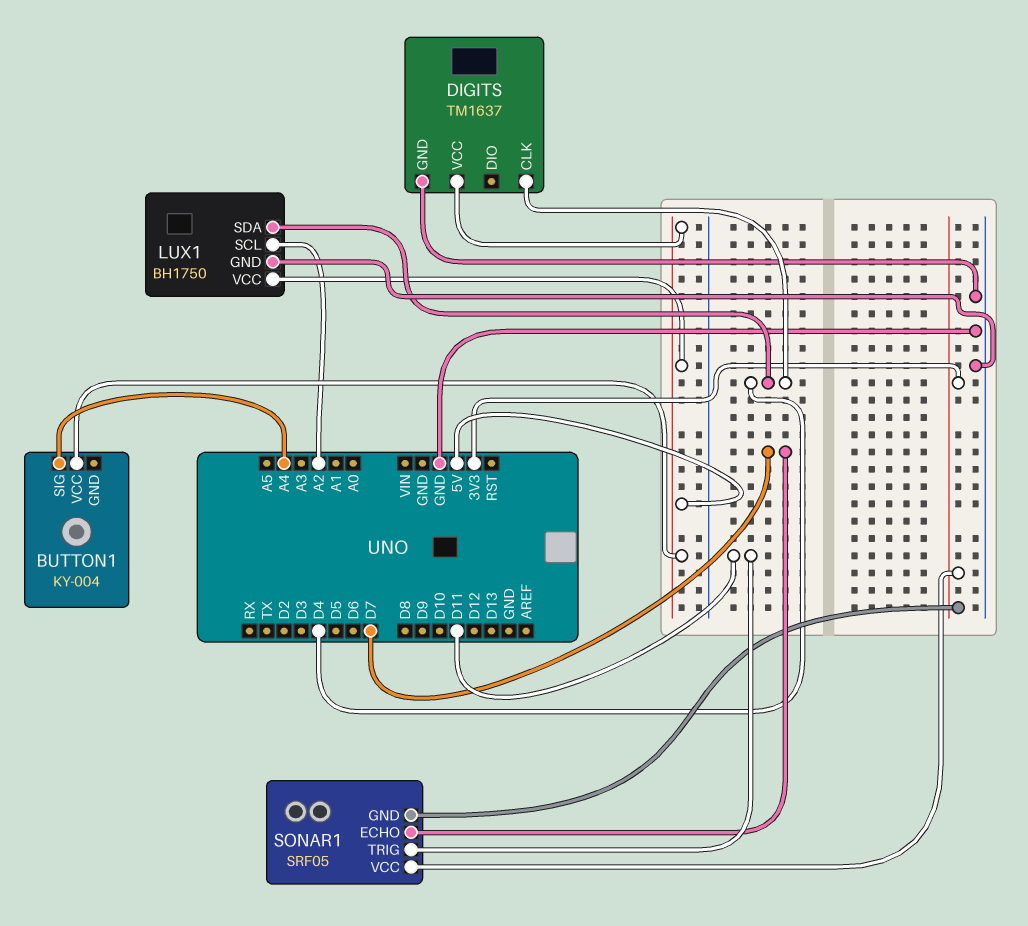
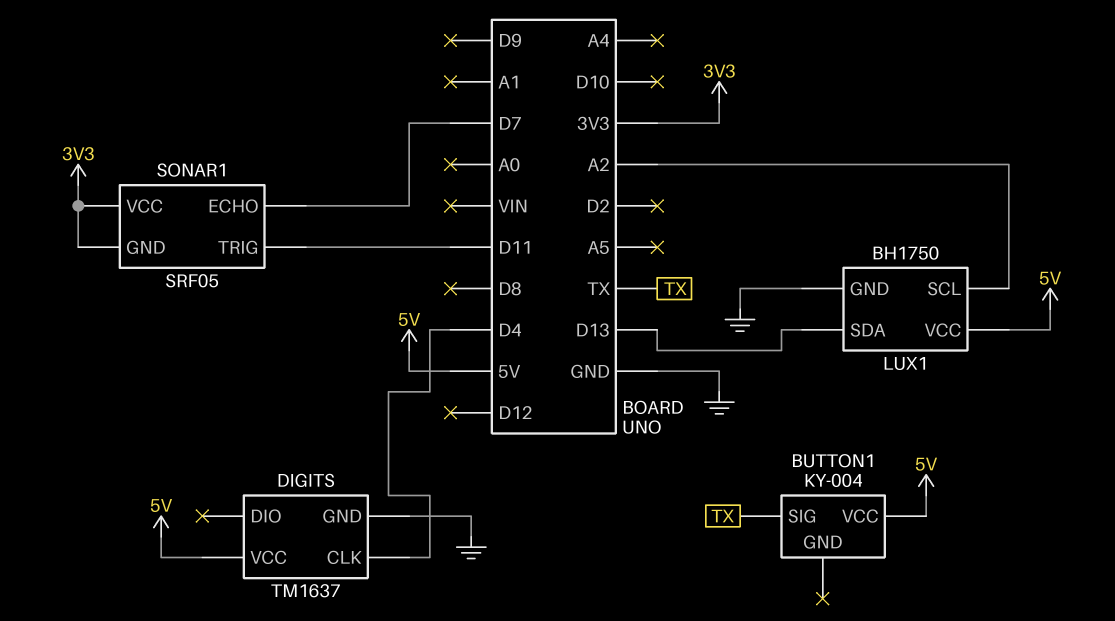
BUTTON1 pin SIG: A4 -> TX
LUX1 pin SDA: D4 -> D13

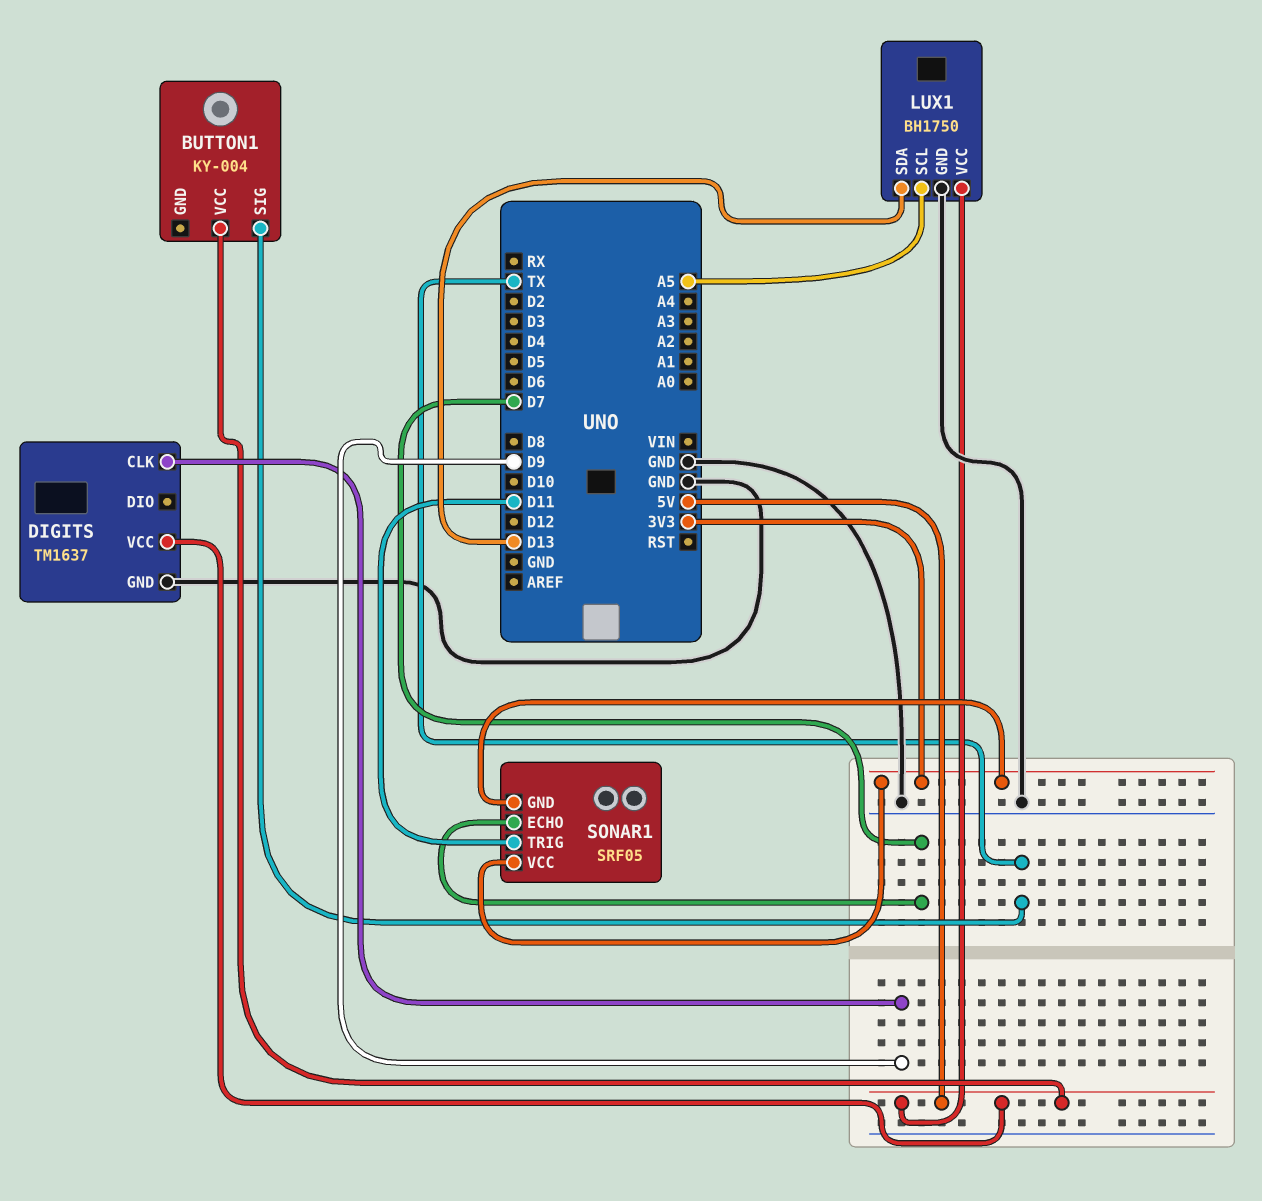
DIGITS pin CLK: D4 -> D9
LUX1 pin SCL: A2 -> A5

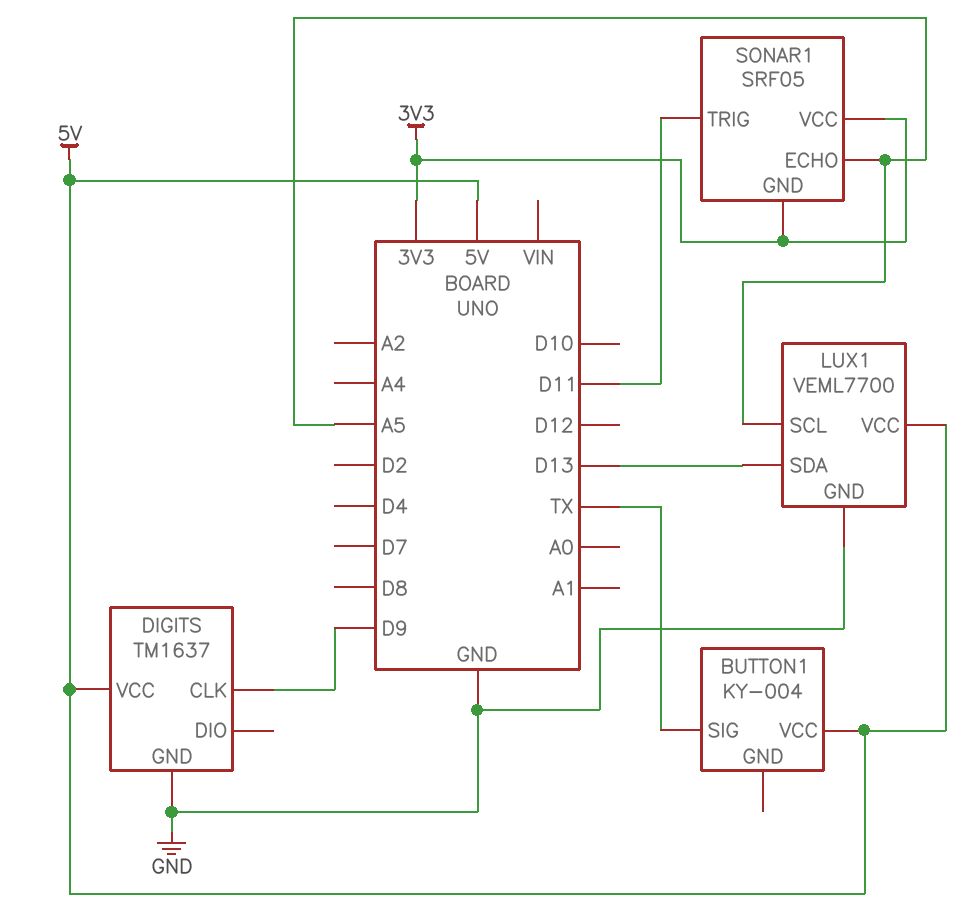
LUX1: BH1750 -> VEML7700
SONAR1 pin ECHO: D7 -> A5

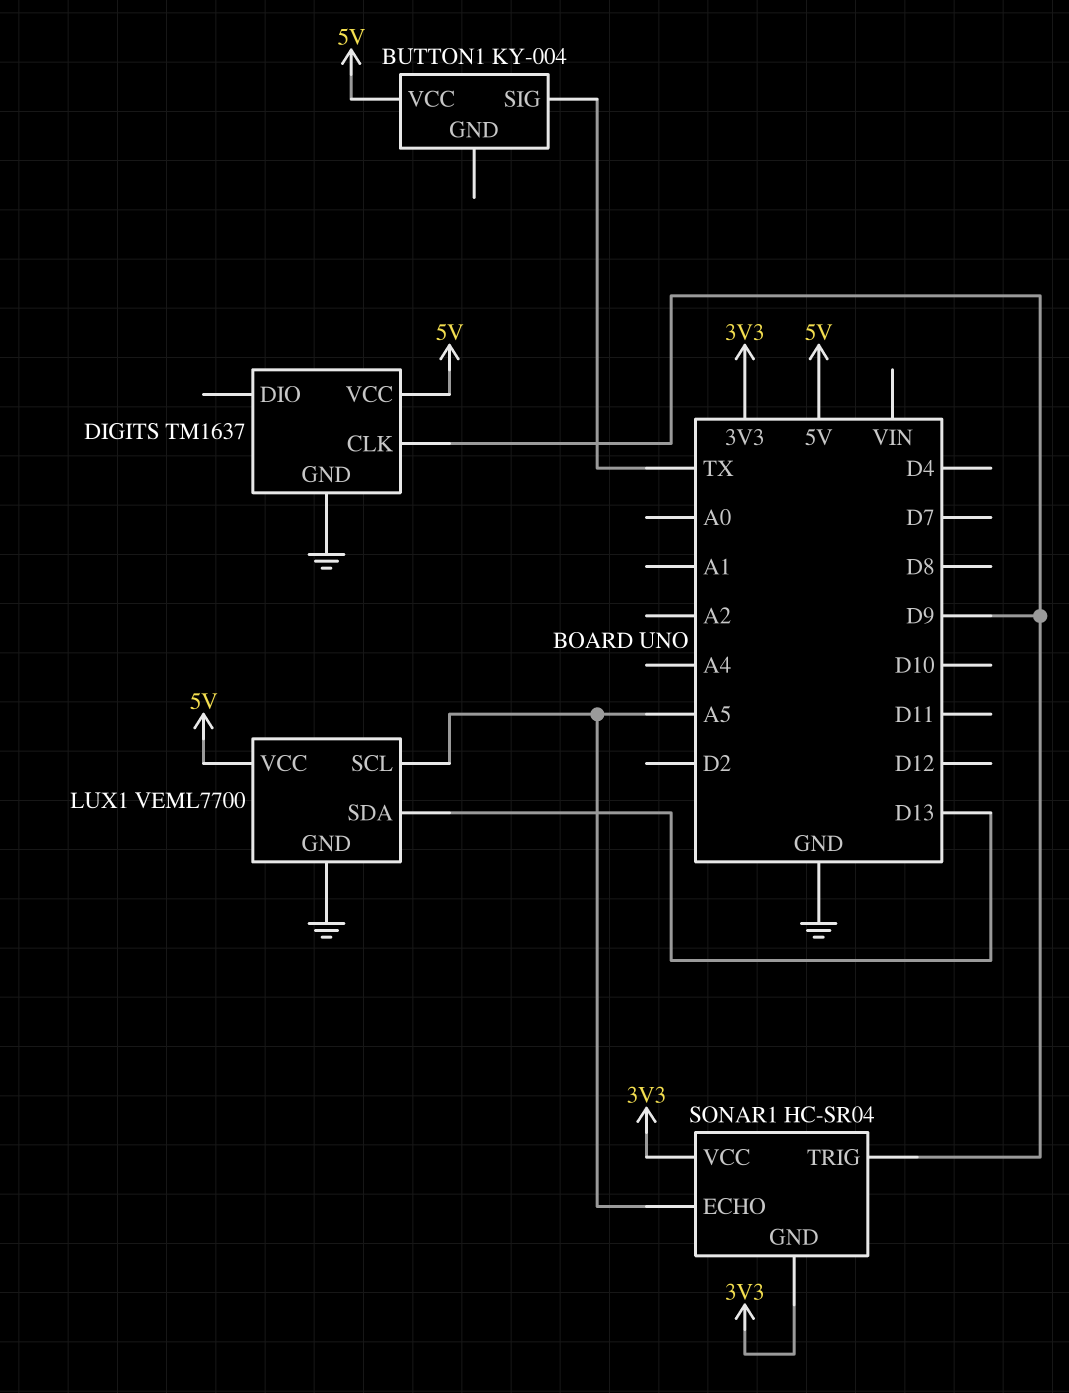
SONAR1: SRF05 -> HC-SR04
SONAR1 pin TRIG: D11 -> D9

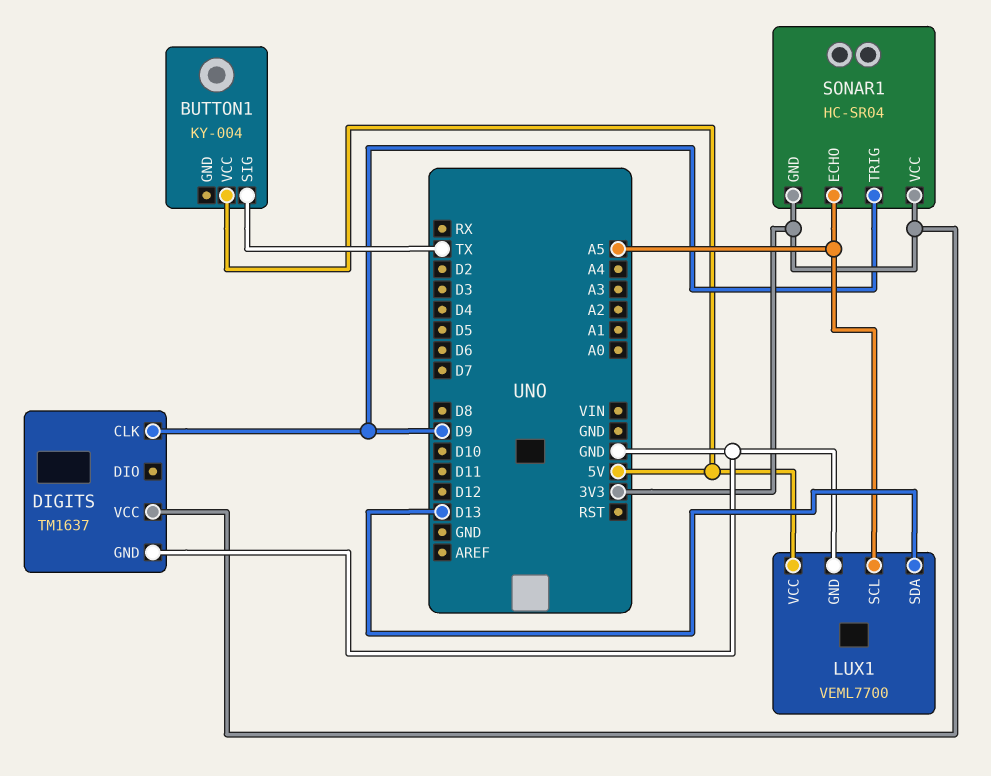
DIGITS pin VCC: 5V -> 3V3

